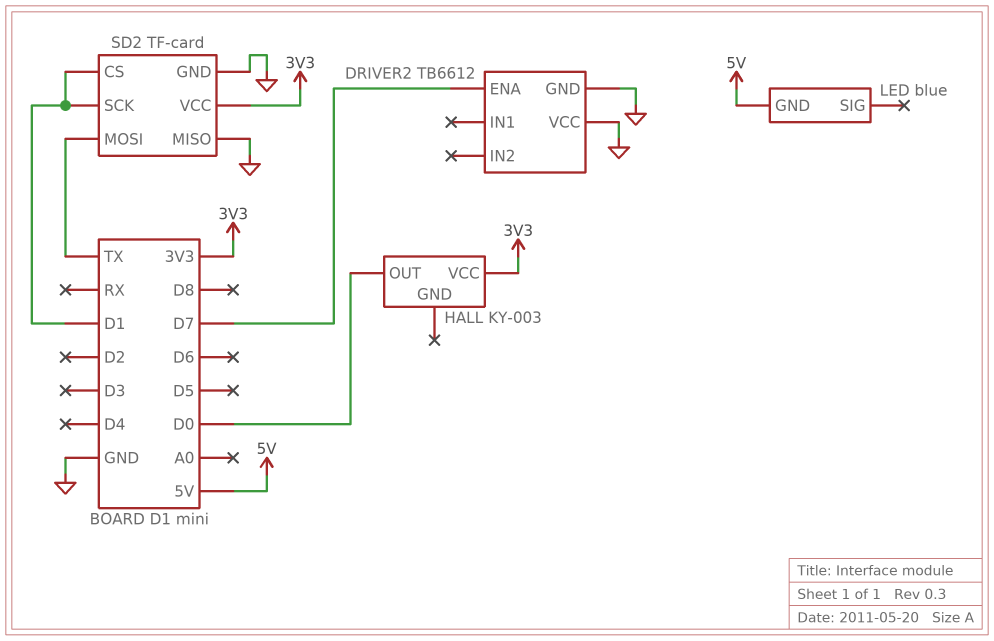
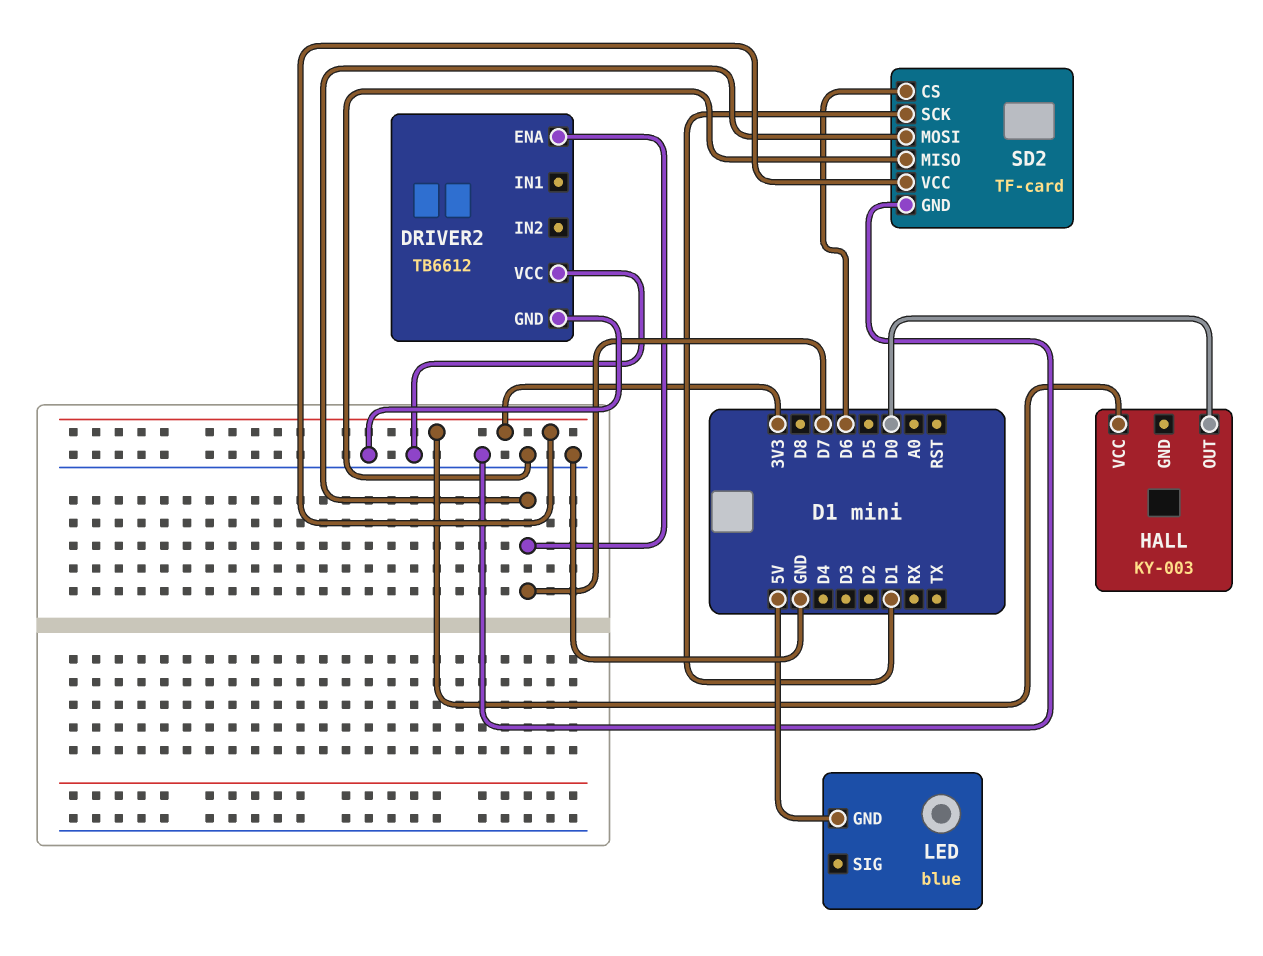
SD2 pin CS: D1 -> D6
SD2 pin MOSI: TX -> D7

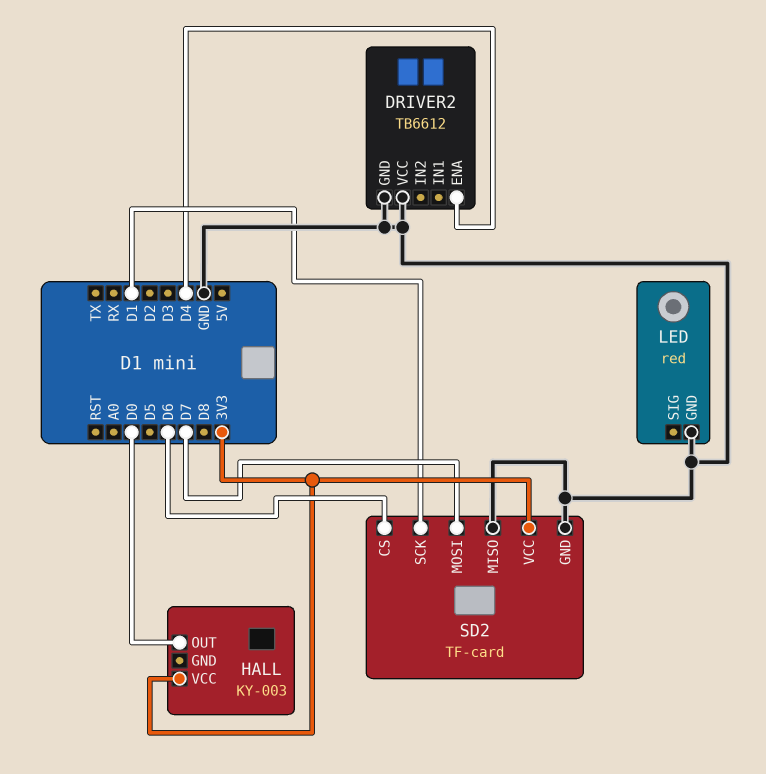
DRIVER2 pin ENA: D7 -> D4
LED: blue -> red
LED pin GND: 5V -> GND

